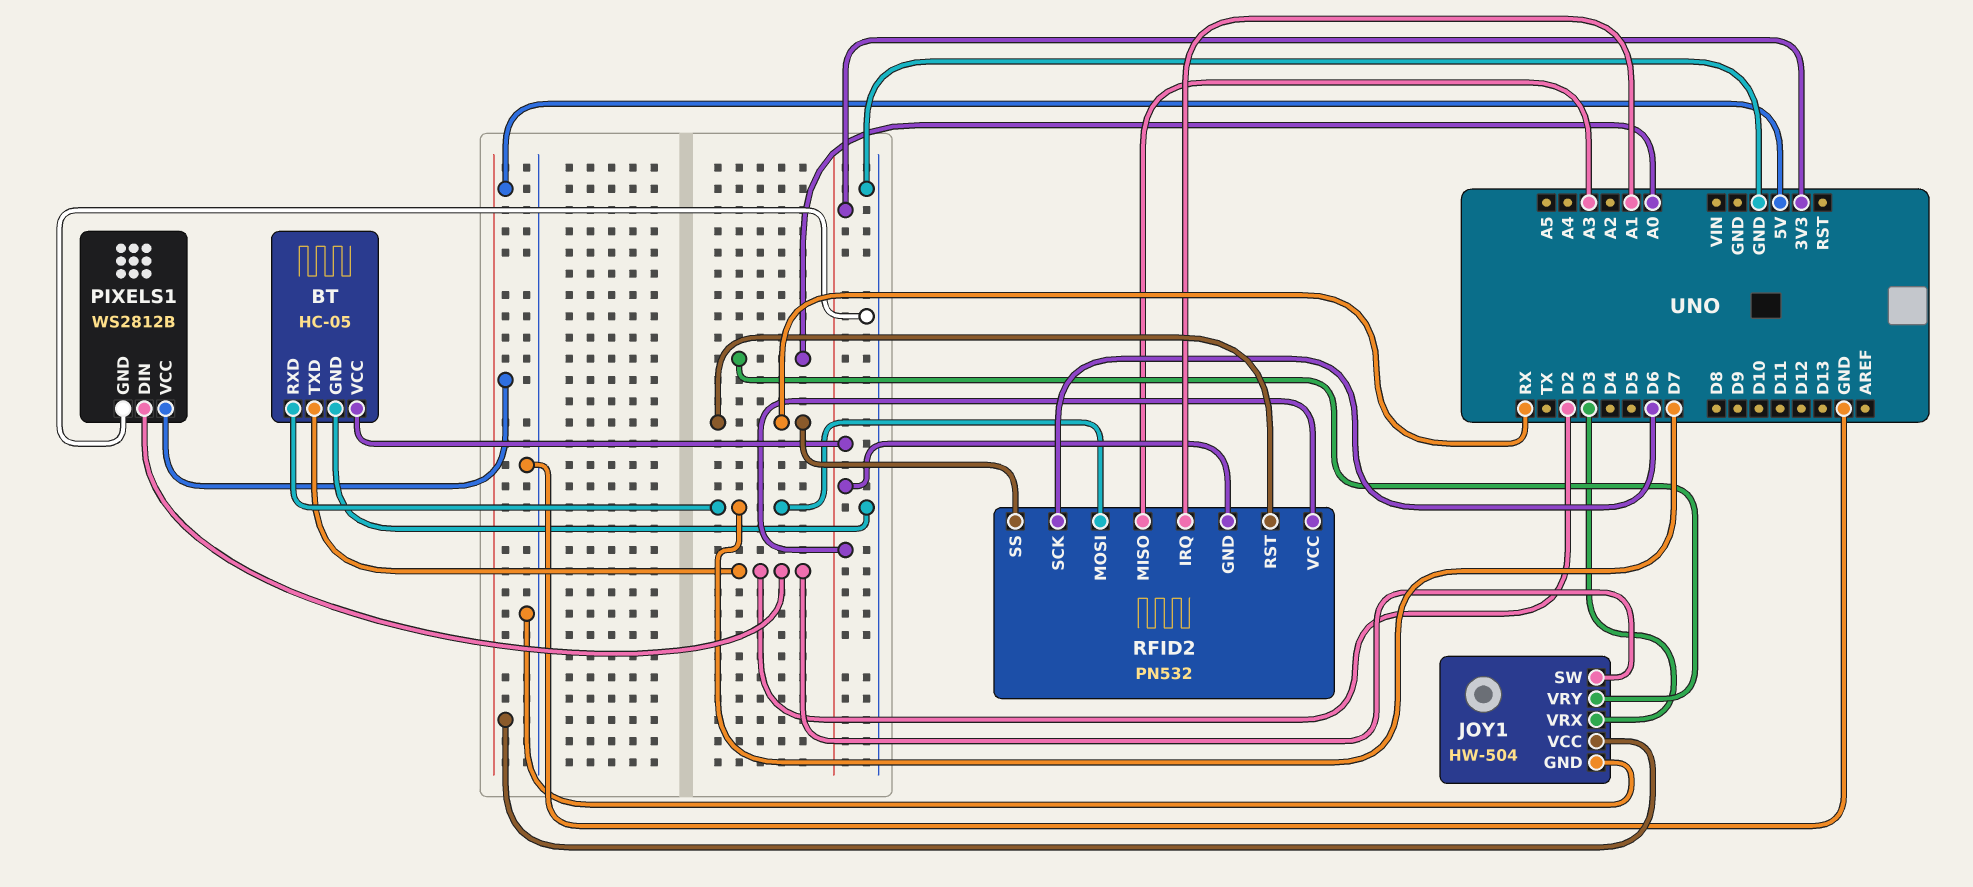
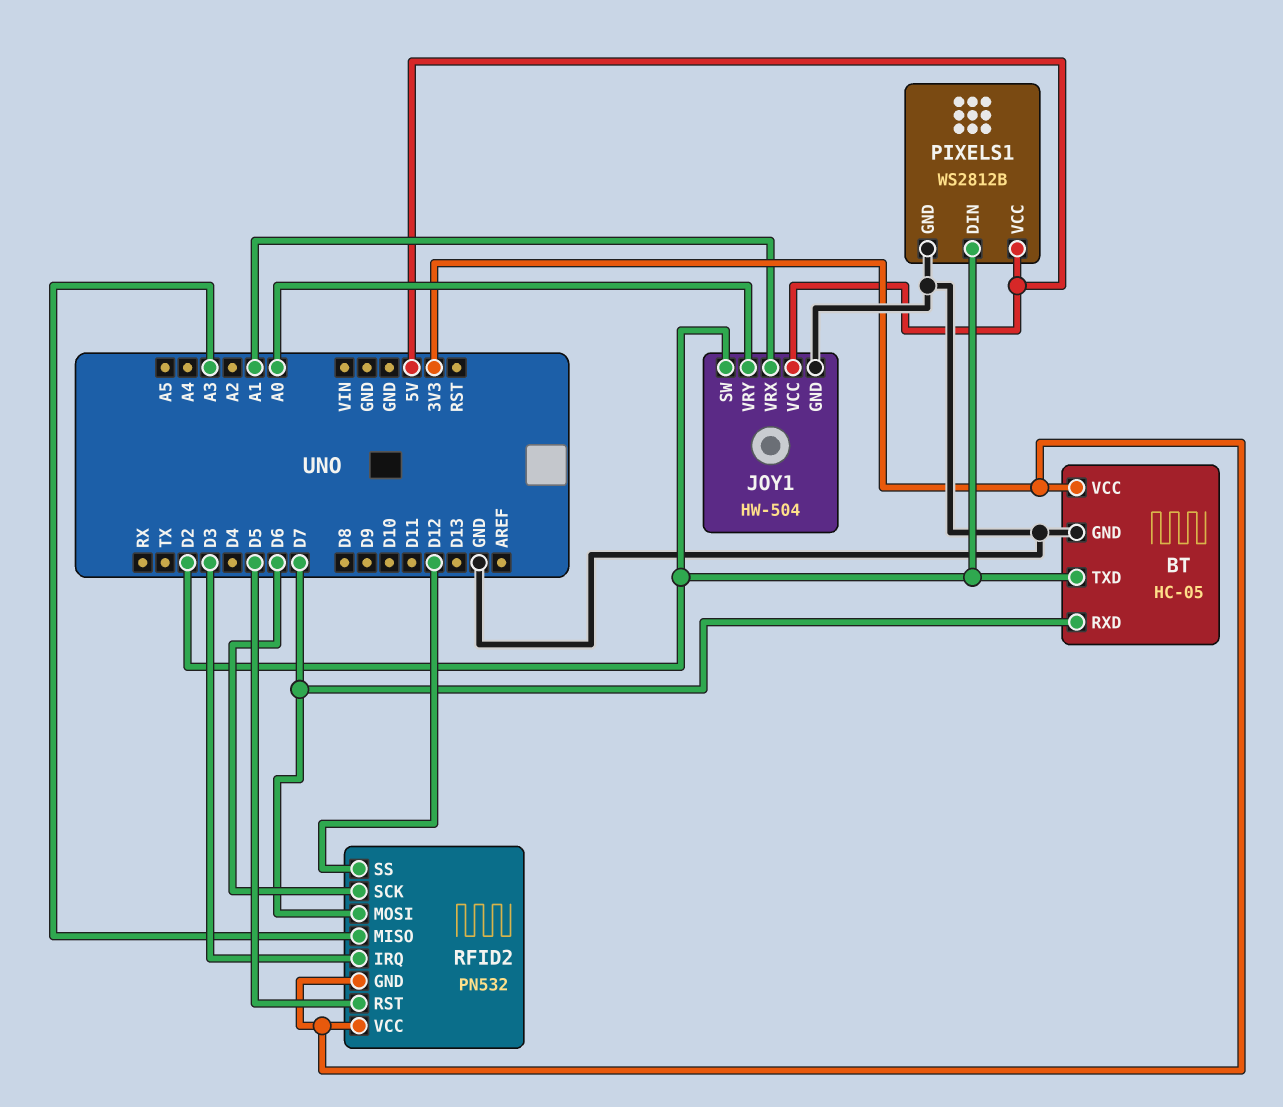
JOY1 pin VRX: D3 -> A1
RFID2 pin IRQ: A1 -> D3
RFID2 pin RST: RX -> D5
RFID2 pin SS: RX -> D12

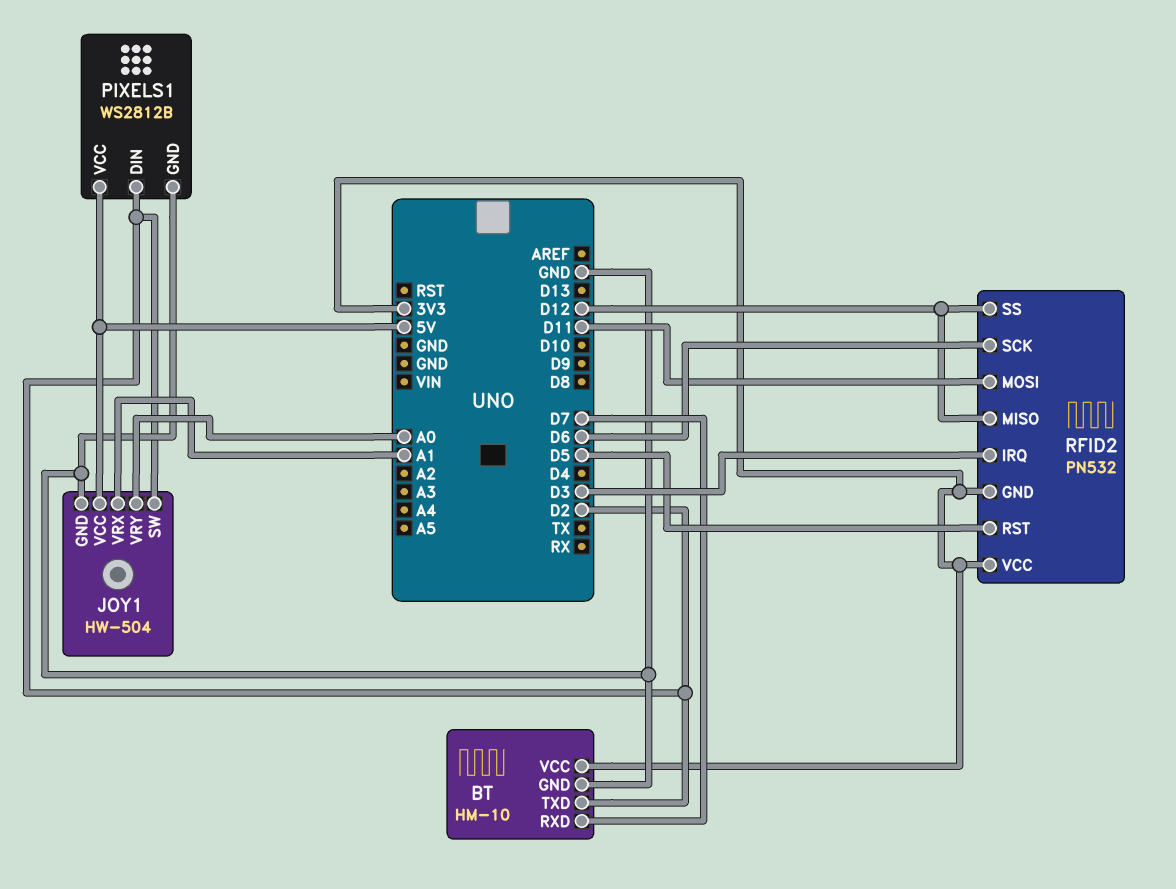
BT: HC-05 -> HM-10
RFID2 pin MISO: A3 -> D12
RFID2 pin MOSI: D7 -> D11

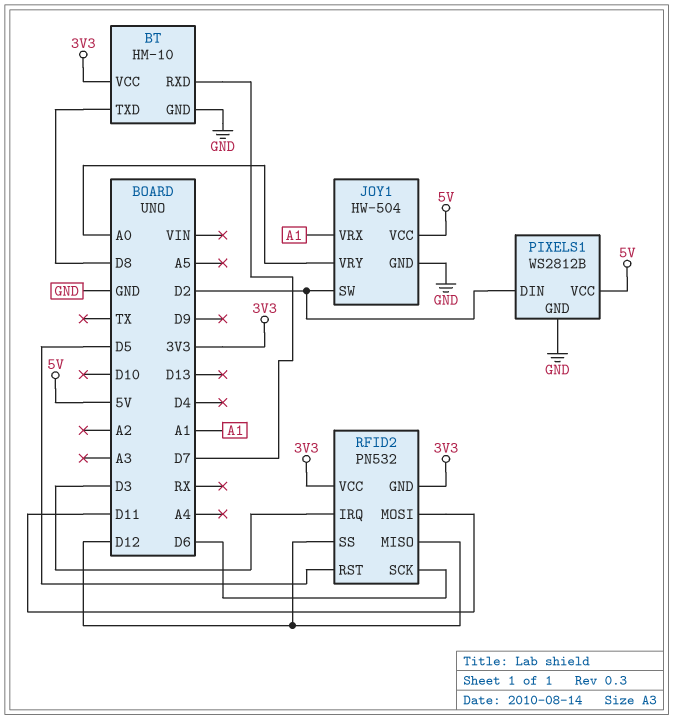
BT pin TXD: D2 -> D8

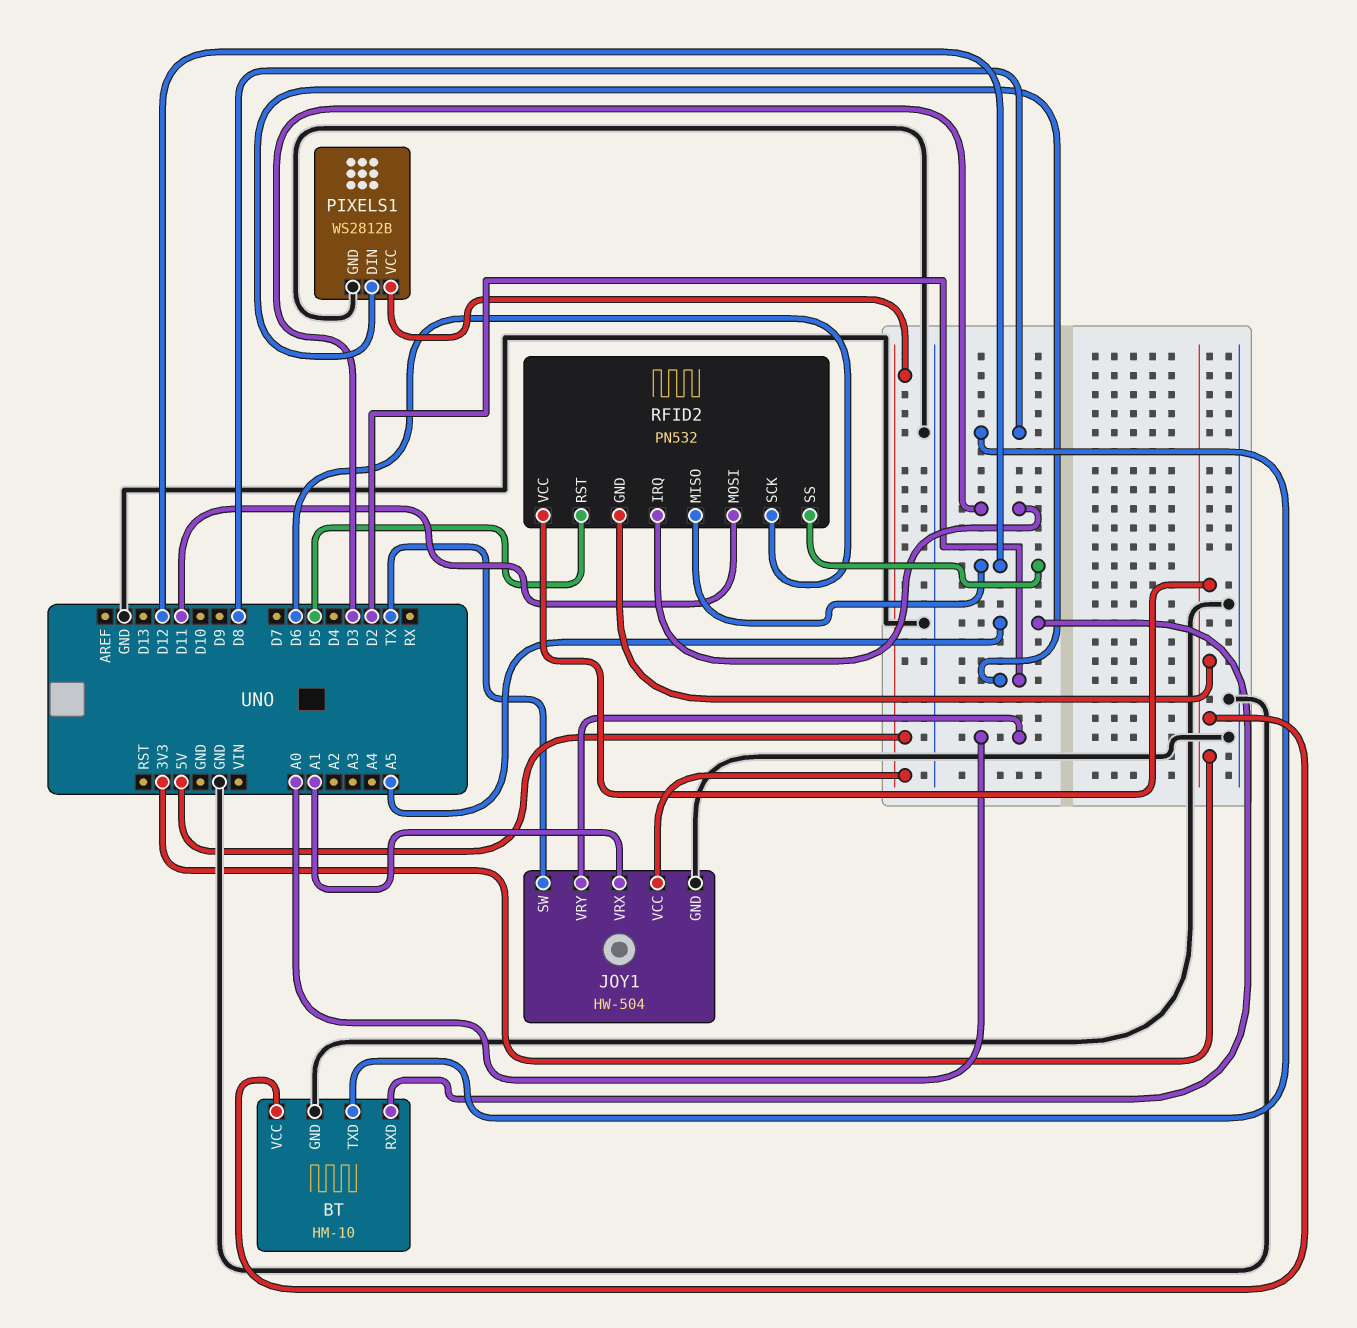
BT pin RXD: D7 -> A5
JOY1 pin SW: D2 -> TX

